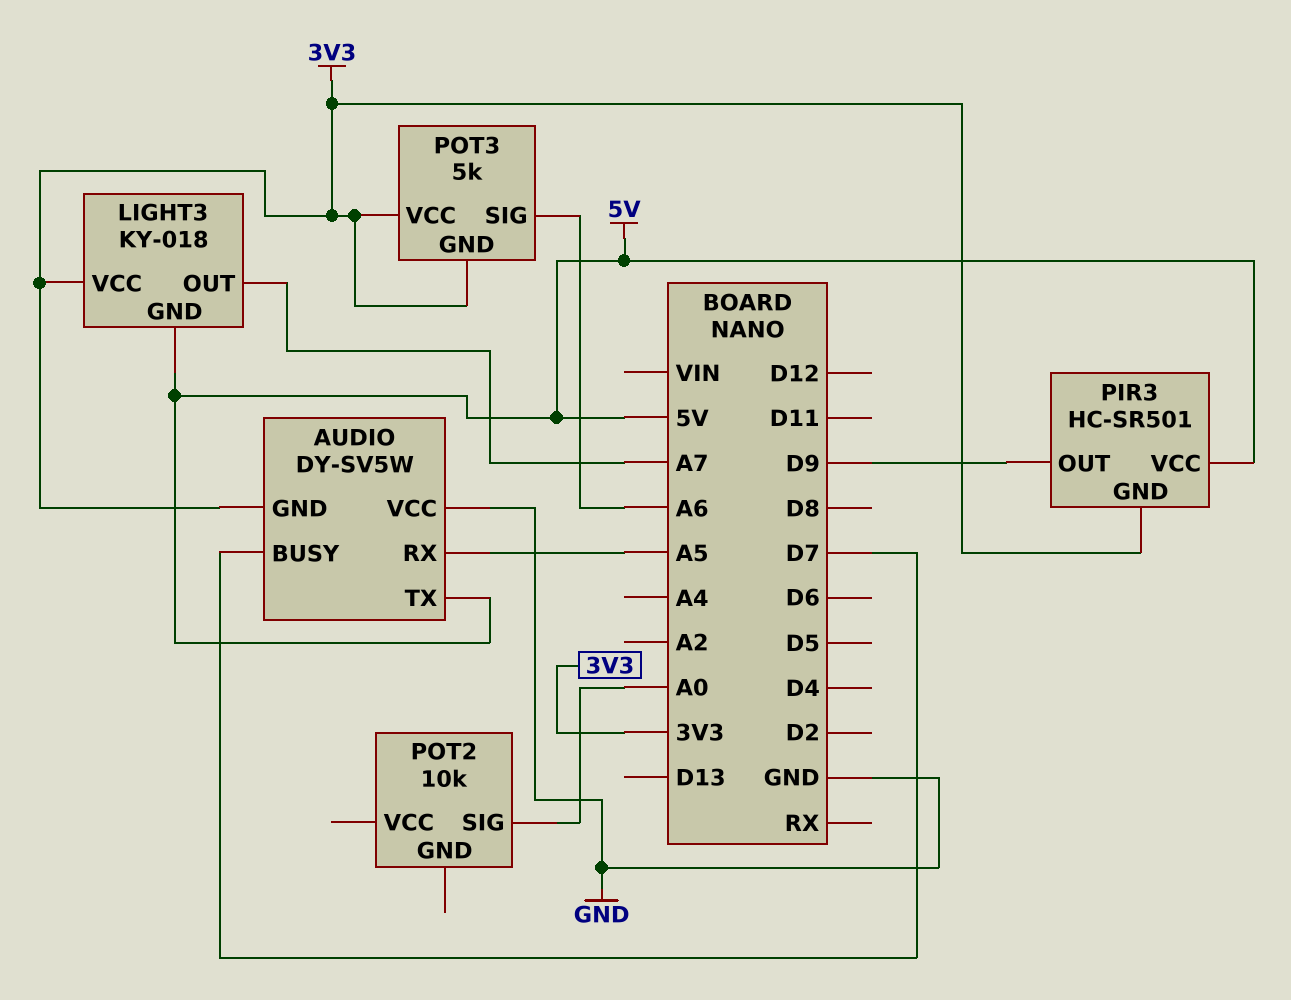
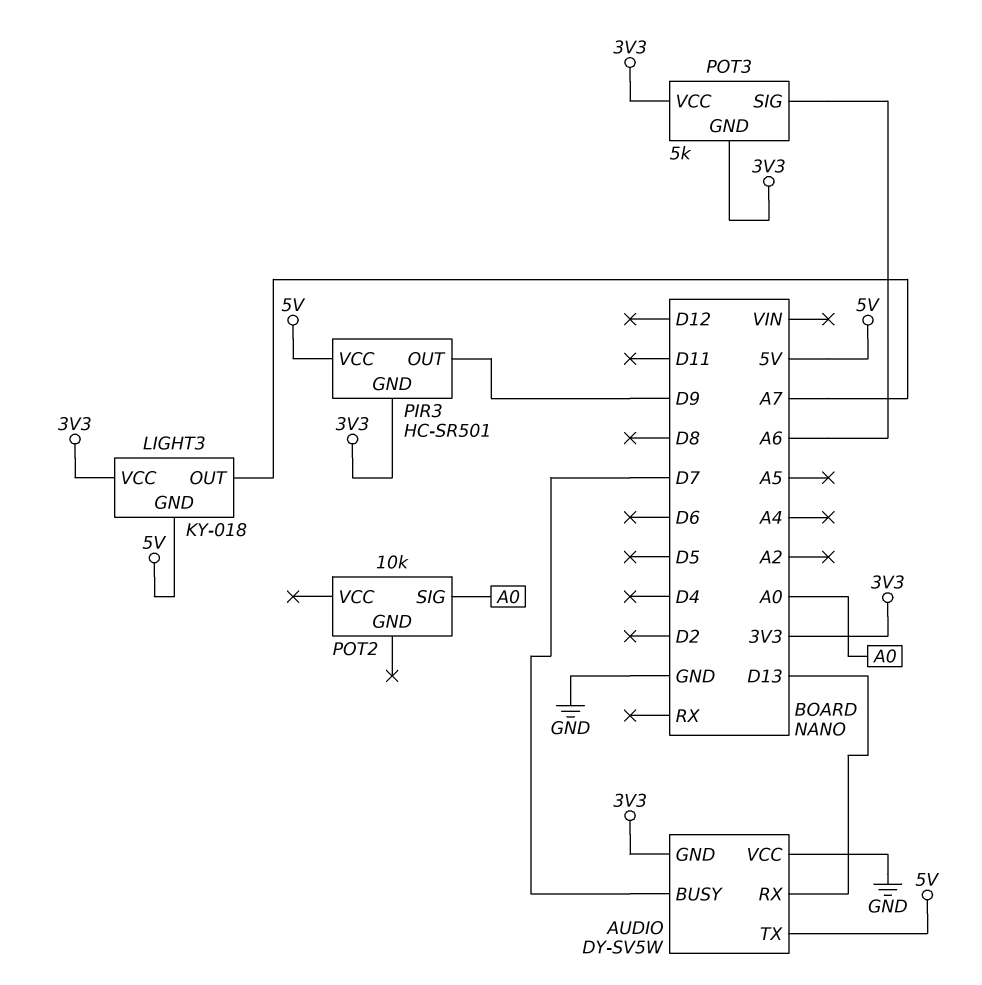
AUDIO pin RX: A5 -> D13

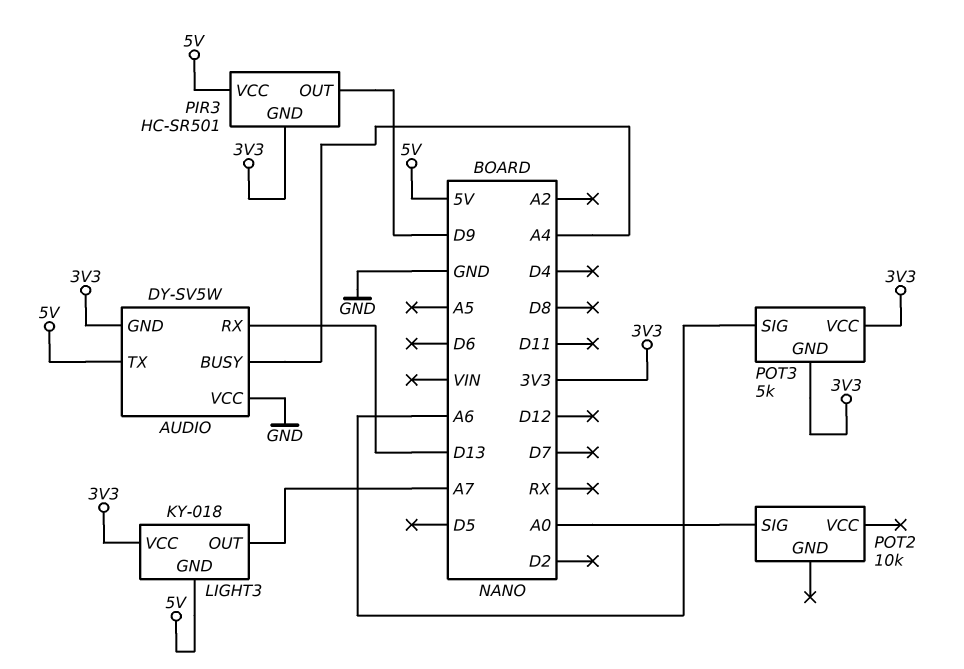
AUDIO pin BUSY: D7 -> A4

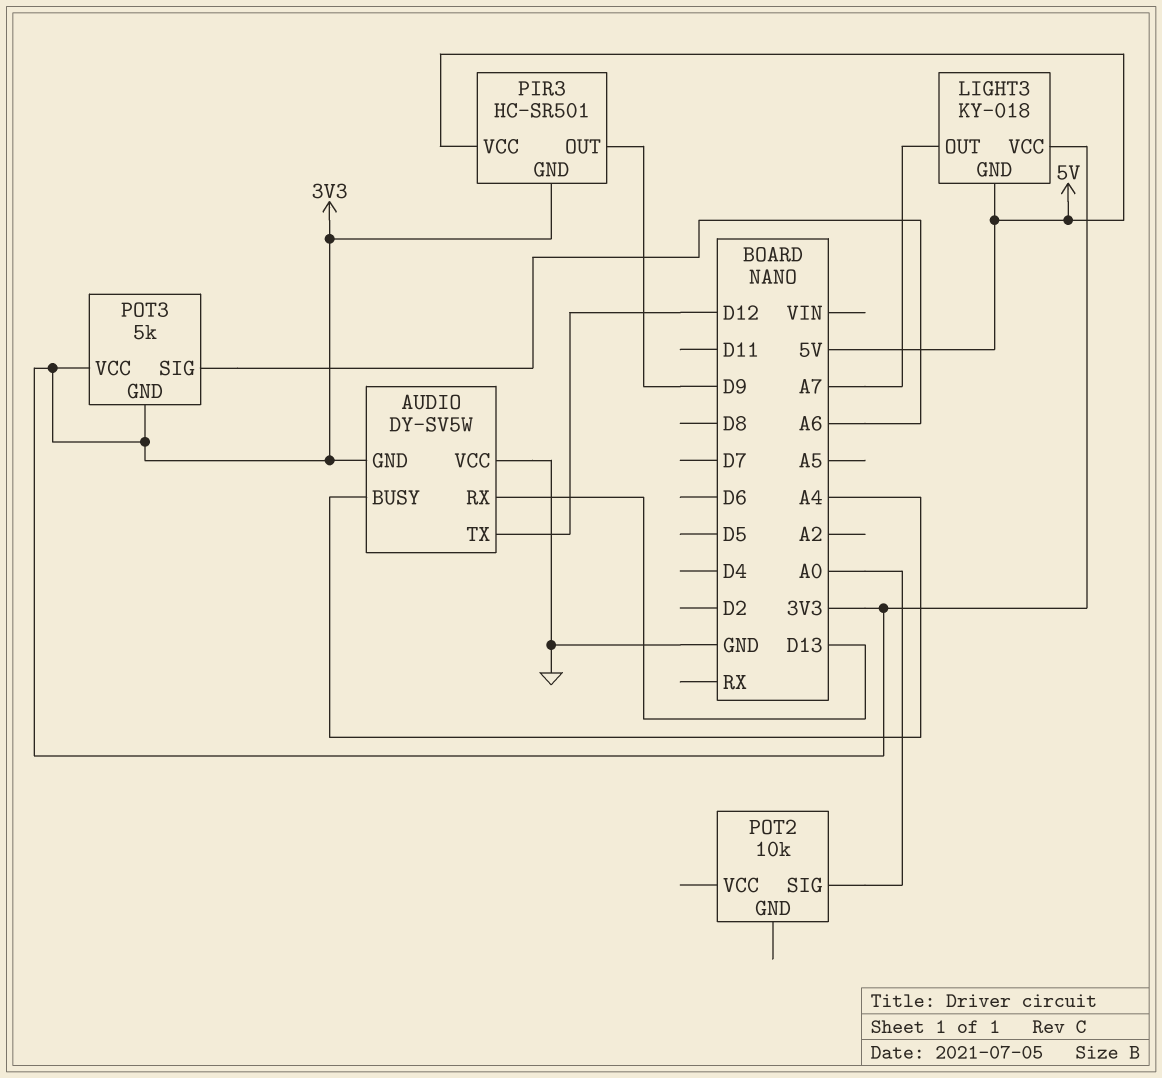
AUDIO pin TX: 5V -> D12

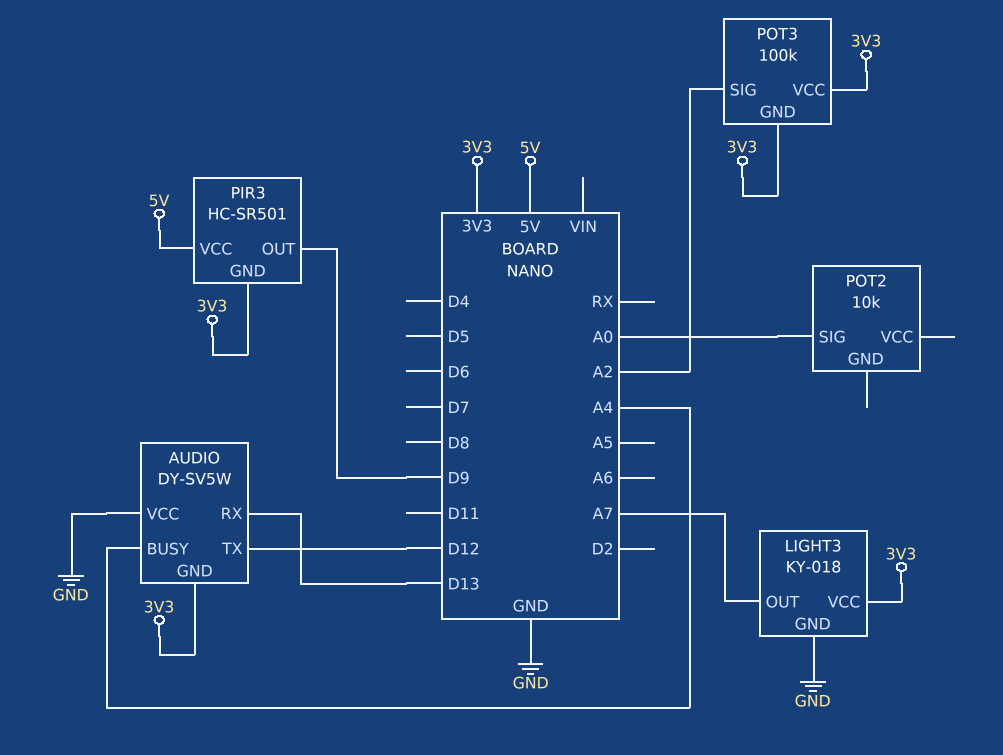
LIGHT3 pin GND: 5V -> GND
POT3: 5k -> 100k
POT3 pin SIG: A6 -> A2

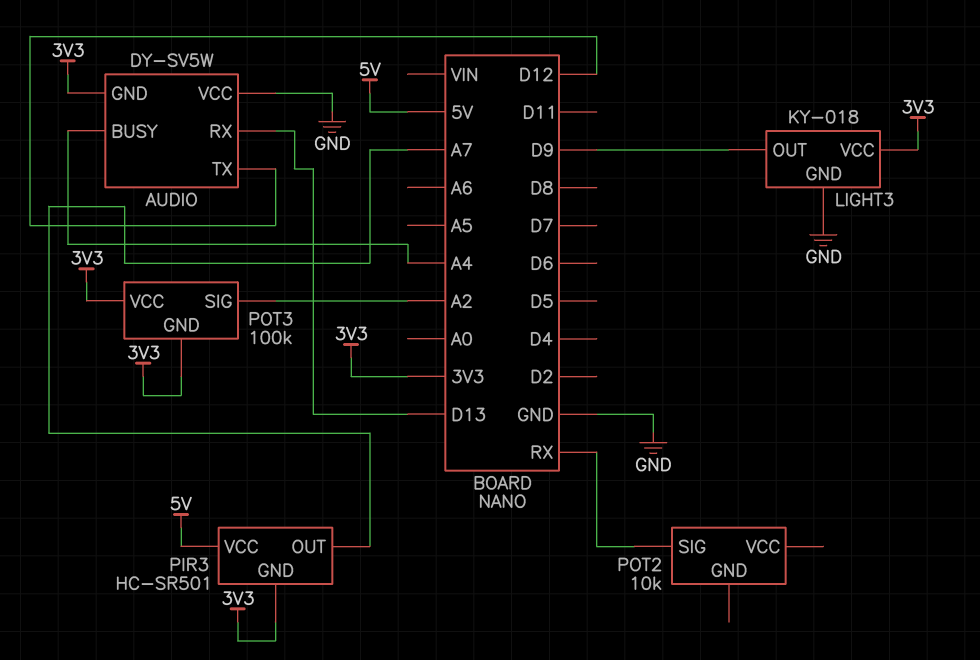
LIGHT3 pin OUT: A7 -> D9
PIR3 pin OUT: D9 -> A7
POT2 pin SIG: A0 -> RX

